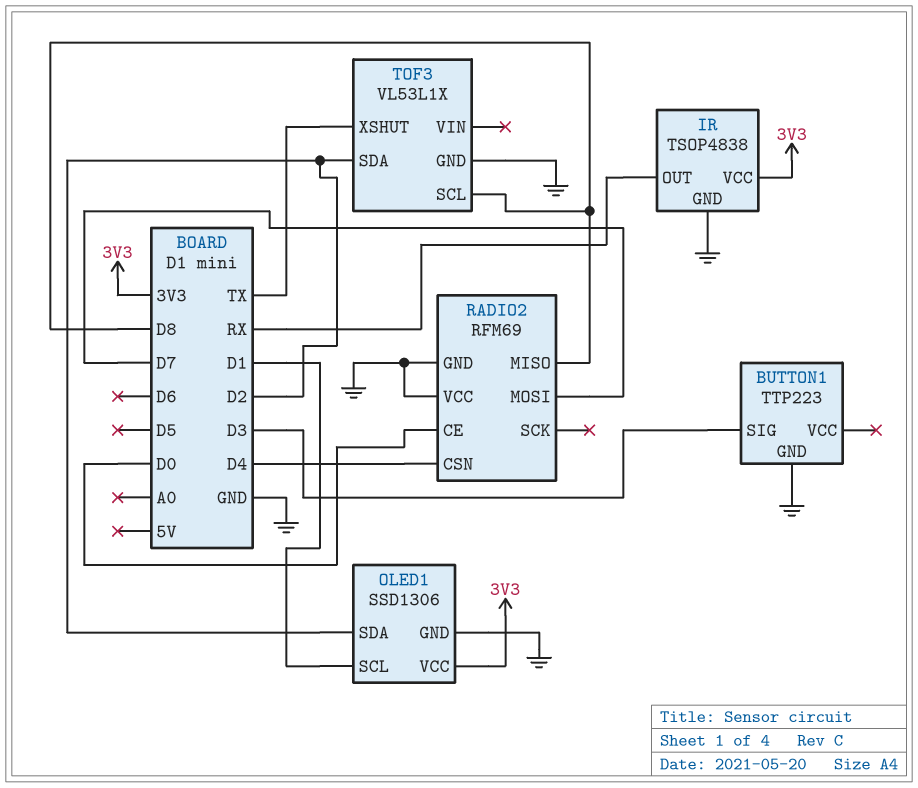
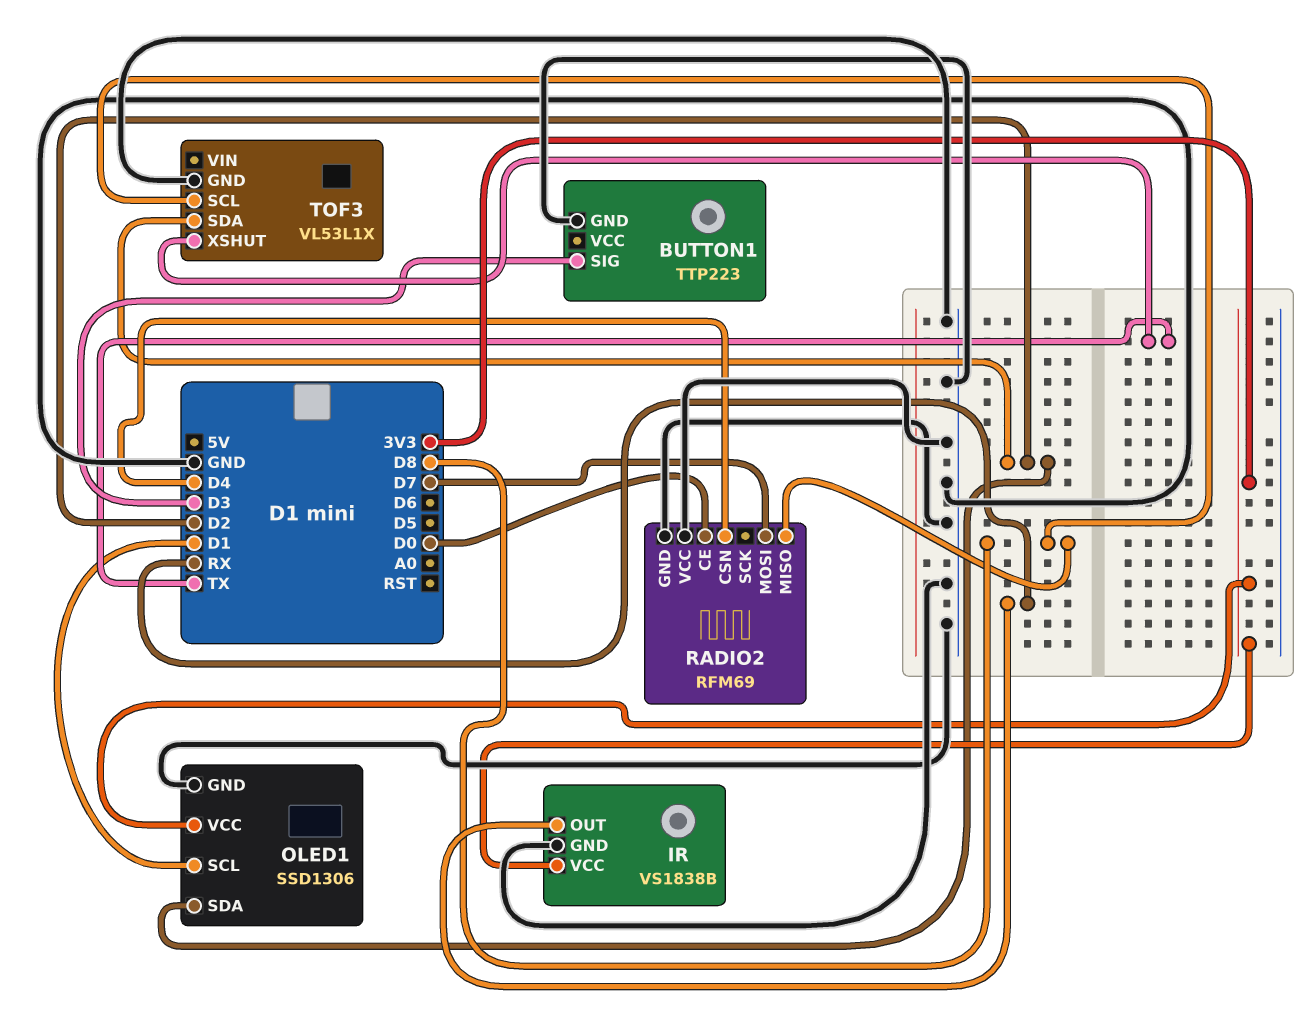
IR: TSOP4838 -> VS1838B

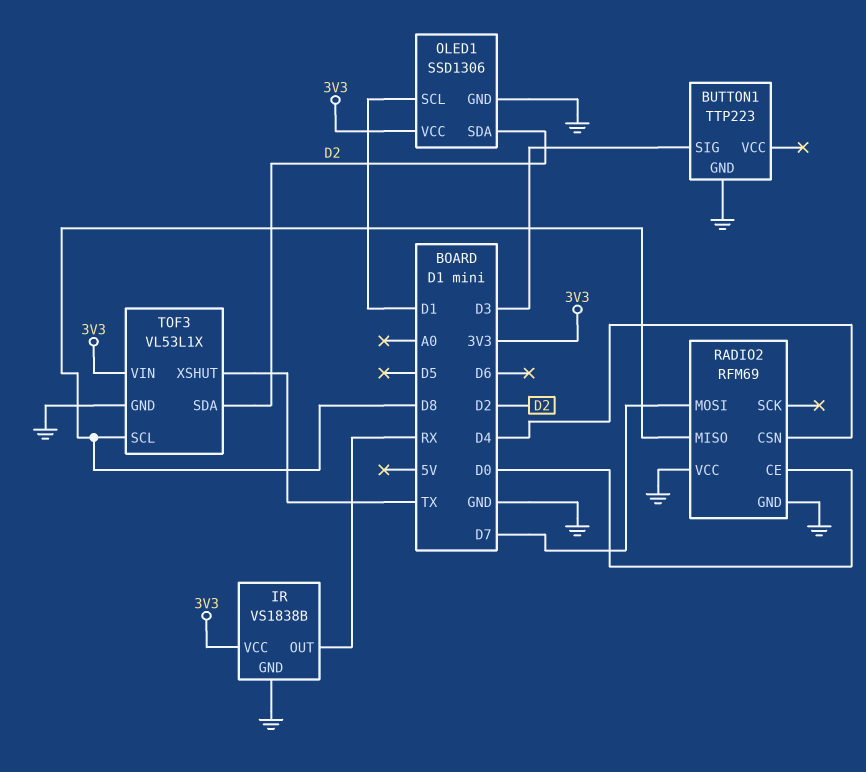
TOF3 pin VIN: none -> 3V3

